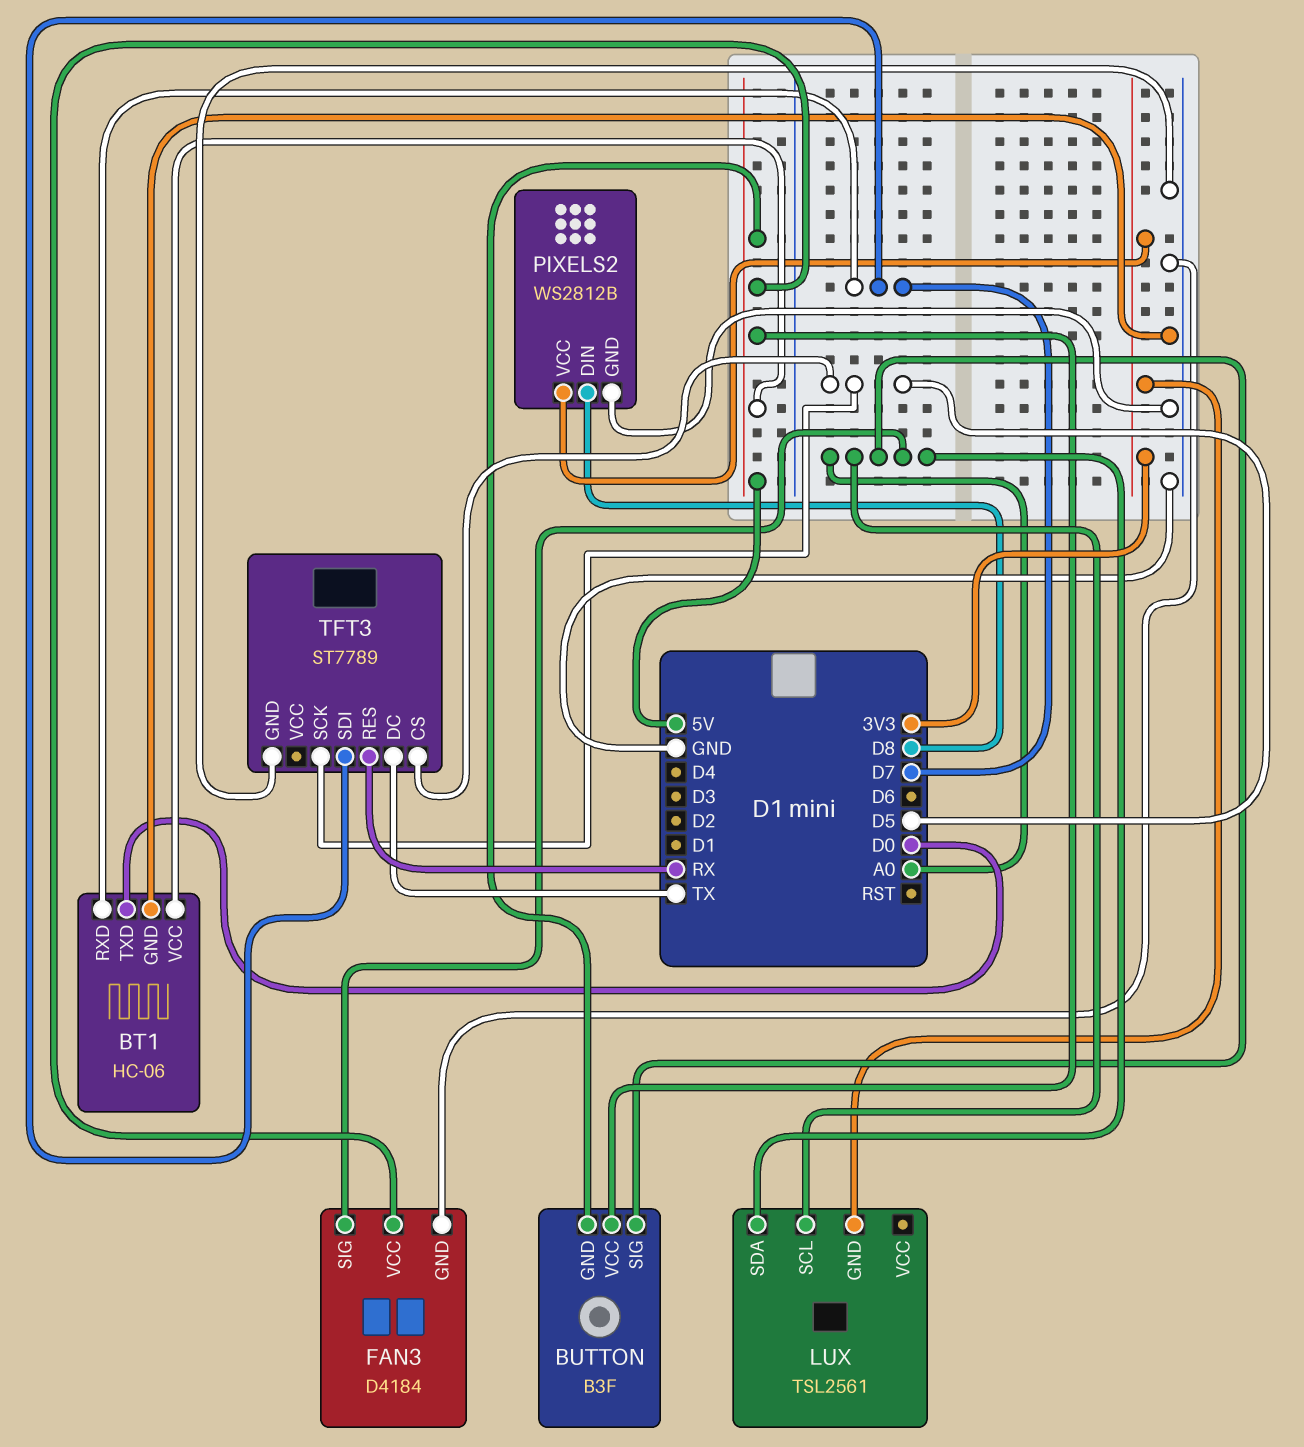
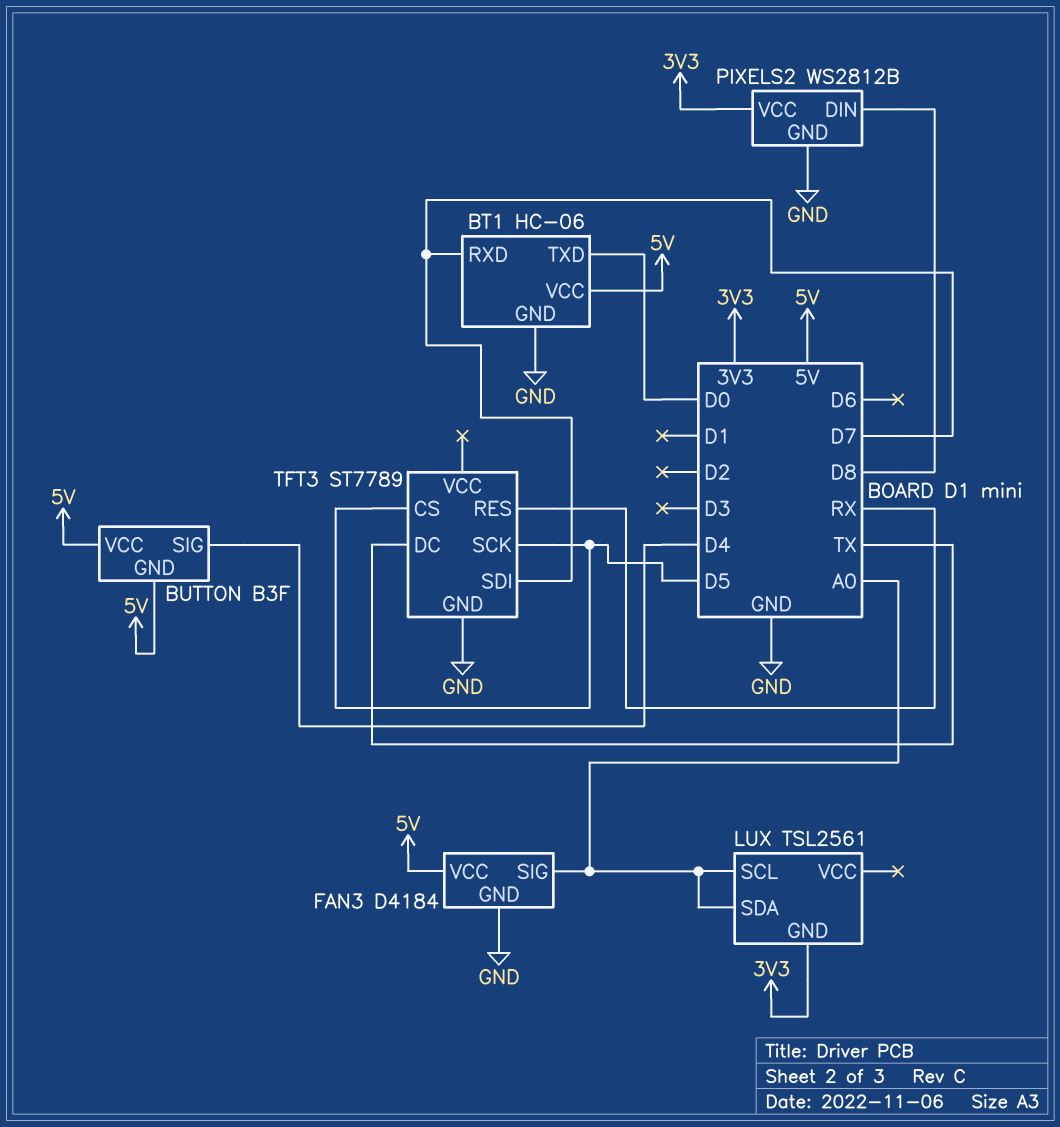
BUTTON pin SIG: A0 -> D4

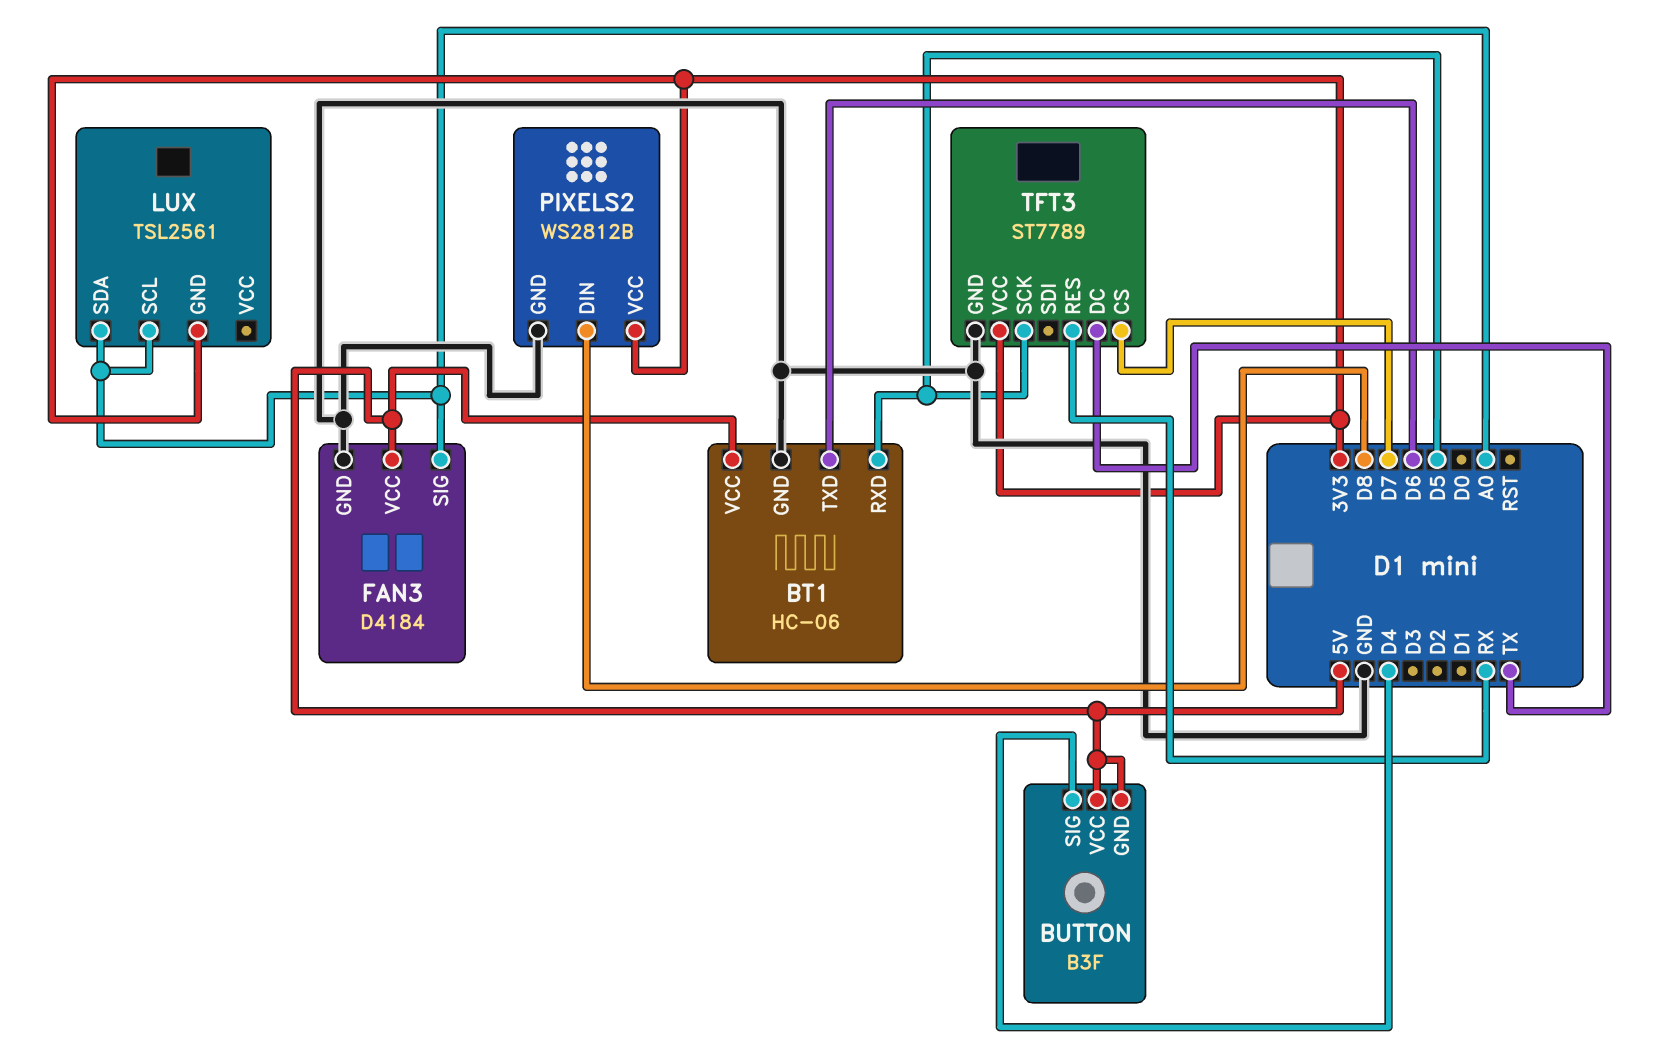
BT1 pin RXD: D7 -> D5
BT1 pin TXD: D0 -> D6
TFT3 pin CS: D5 -> D7
TFT3 pin SDI: D7 -> none
TFT3 pin VCC: none -> 3V3

